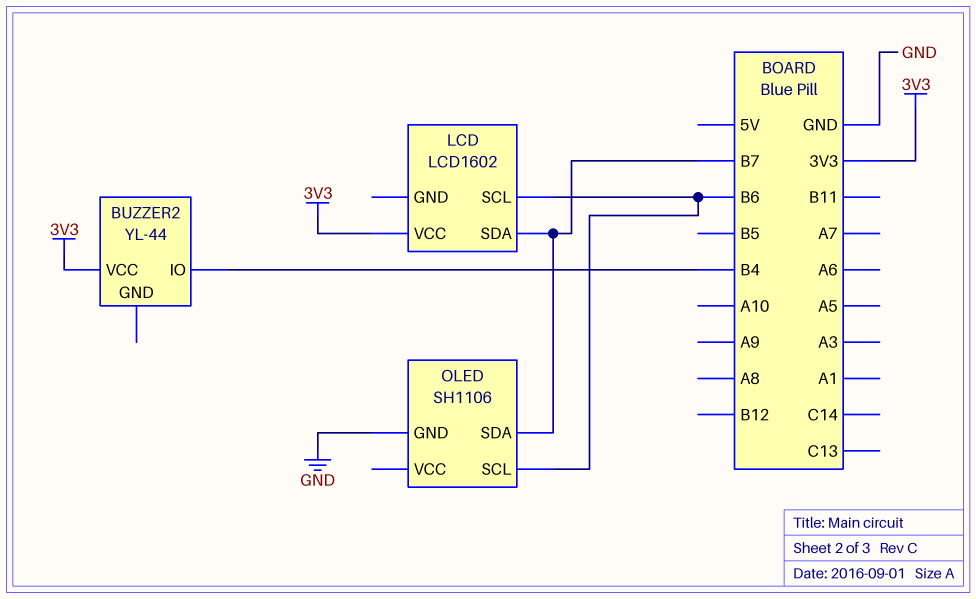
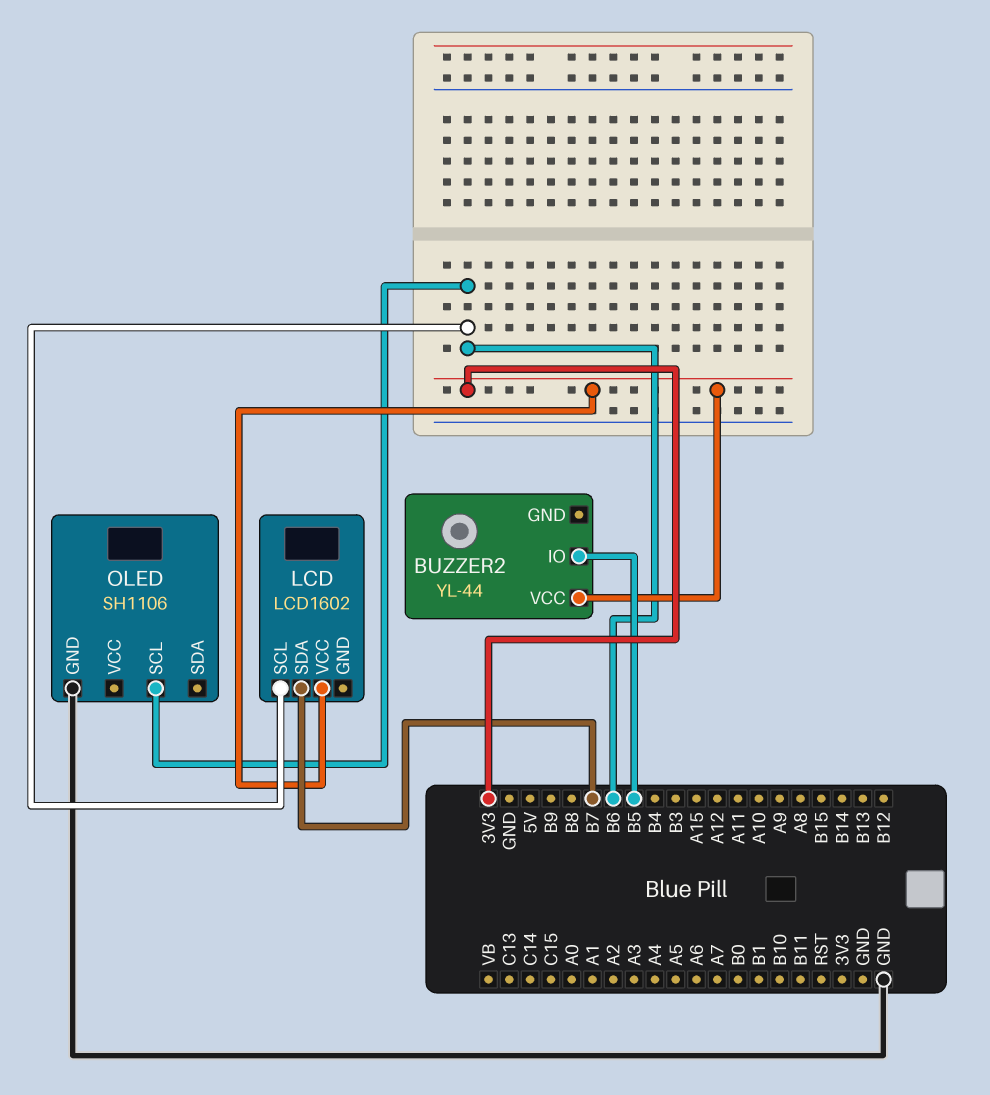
BUZZER2 pin IO: B4 -> B5
OLED pin SDA: B7 -> none

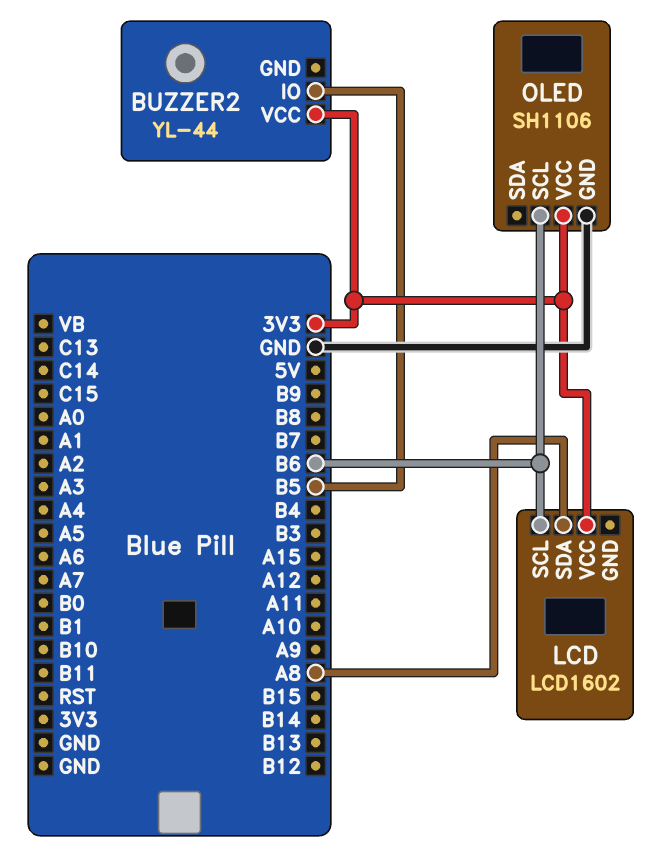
LCD pin SDA: B7 -> A8
OLED pin VCC: none -> 3V3

